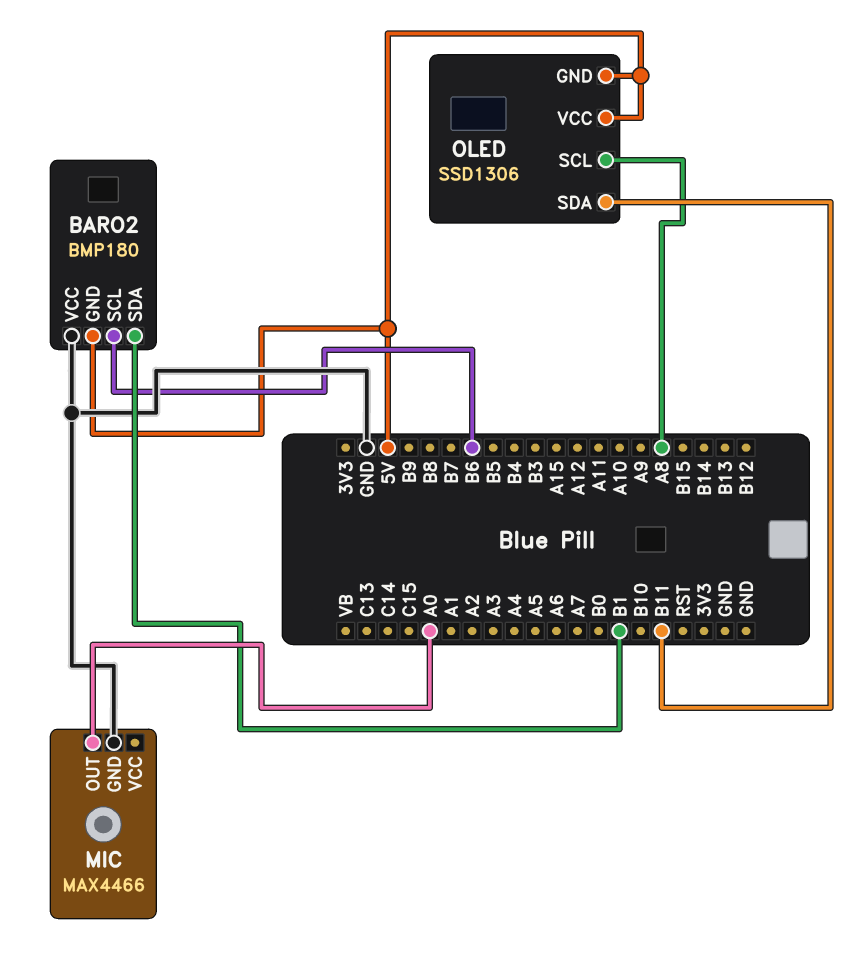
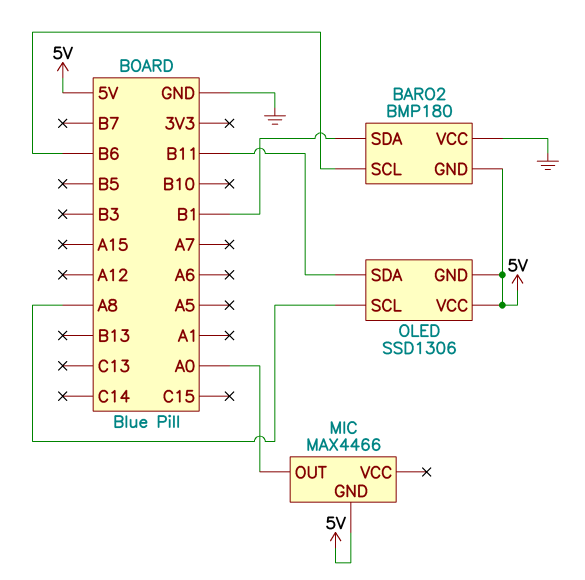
MIC pin GND: GND -> 5V

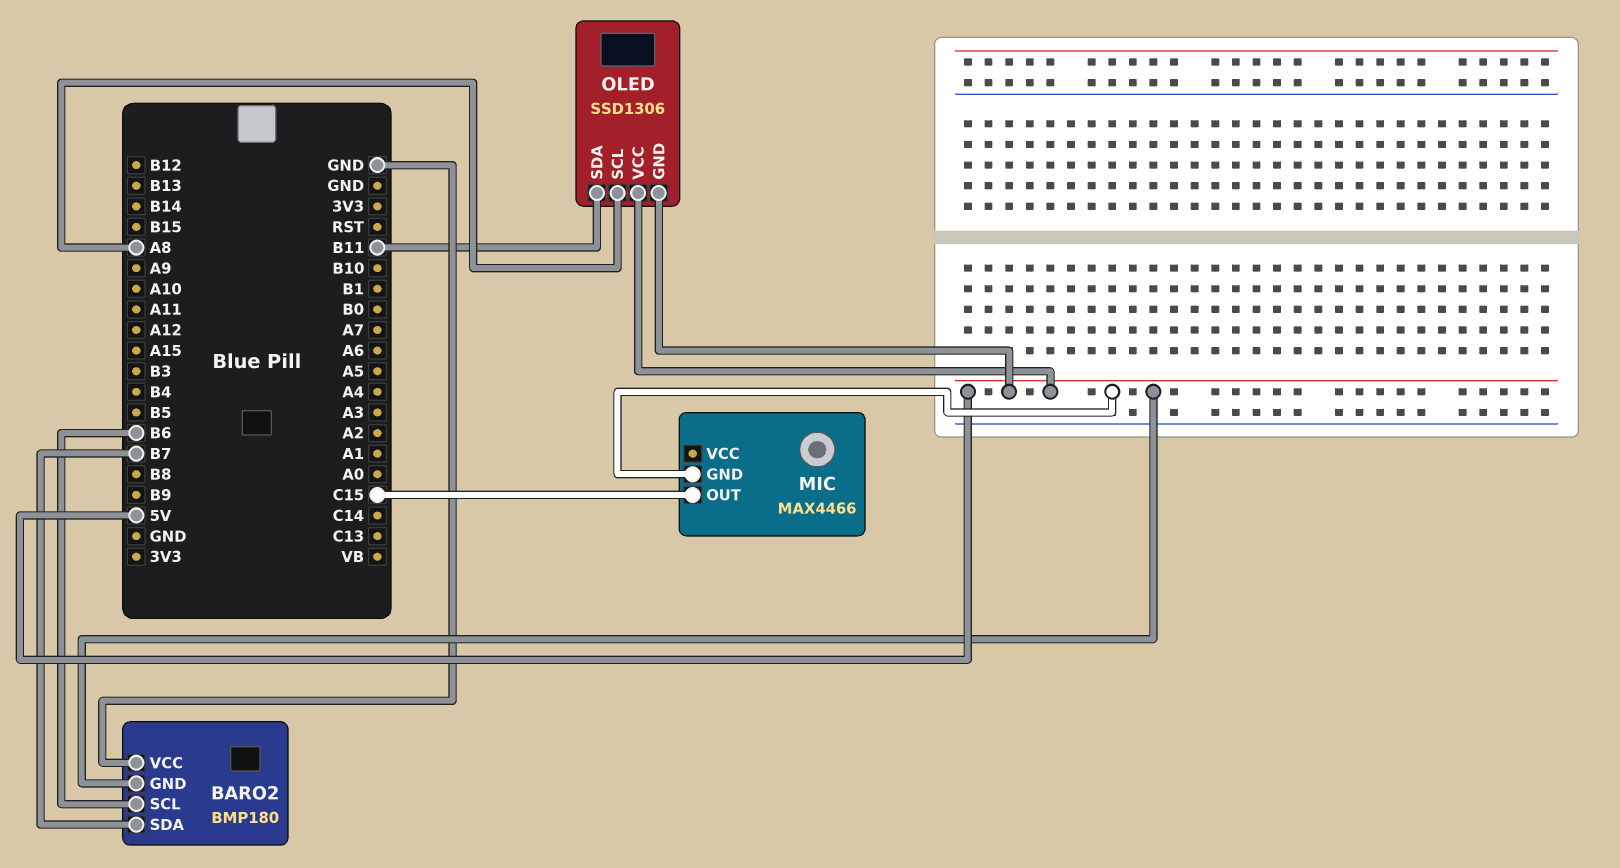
BARO2 pin SDA: B1 -> B7
MIC pin OUT: A0 -> C15

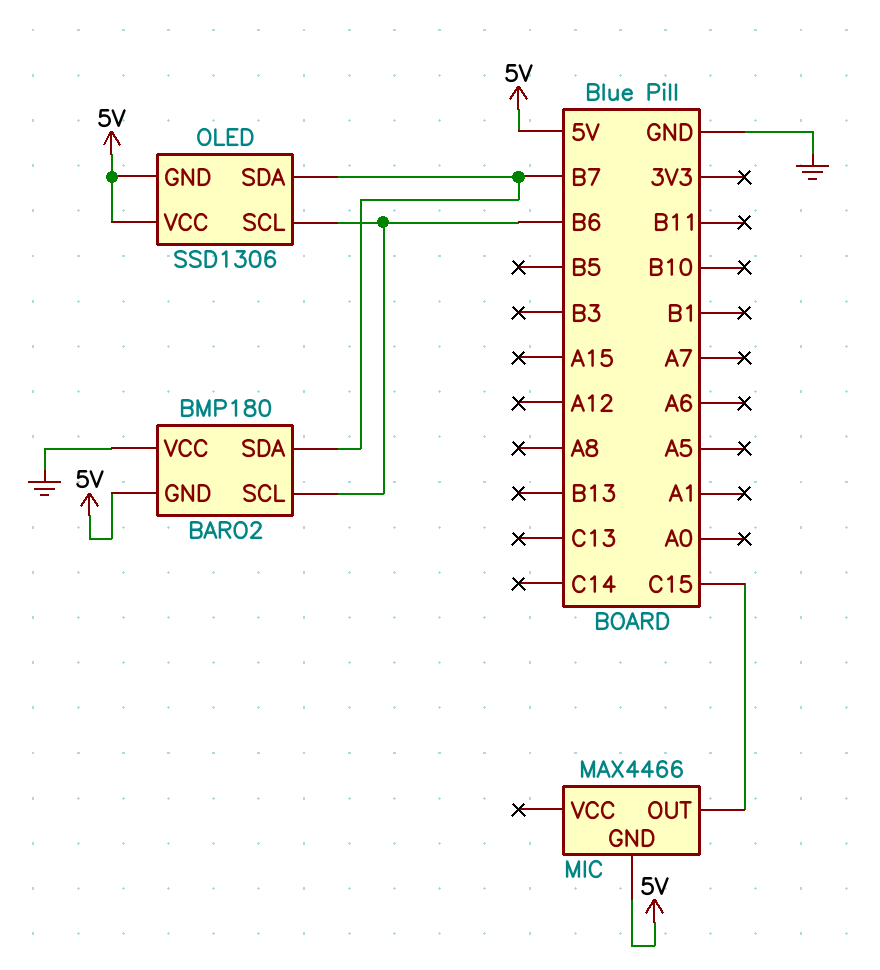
OLED pin SCL: A8 -> B6
OLED pin SDA: B11 -> B7

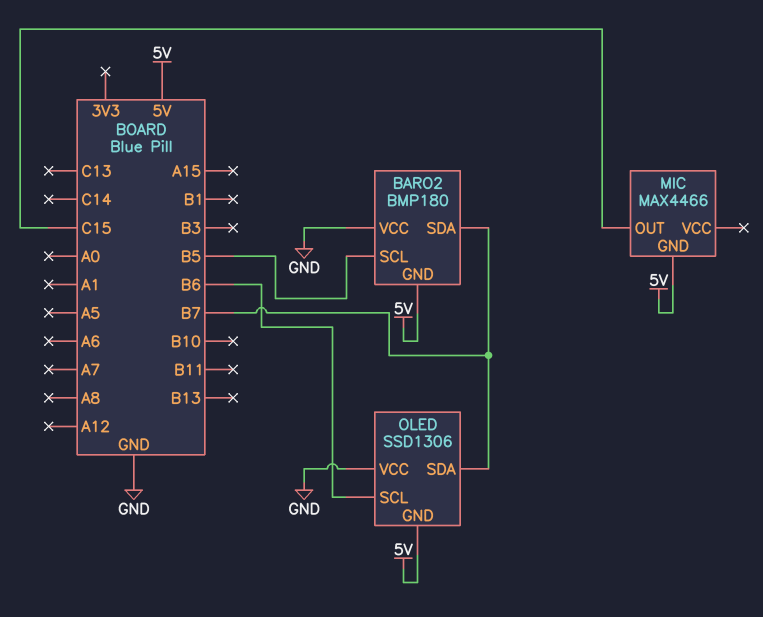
BARO2 pin SCL: B6 -> B5
OLED pin VCC: 5V -> GND

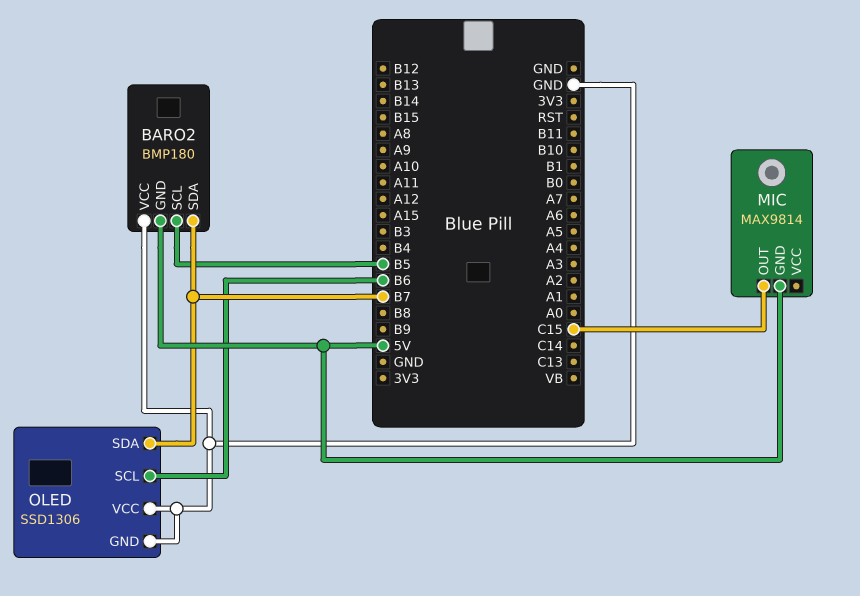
MIC: MAX4466 -> MAX9814
OLED pin GND: 5V -> GND

